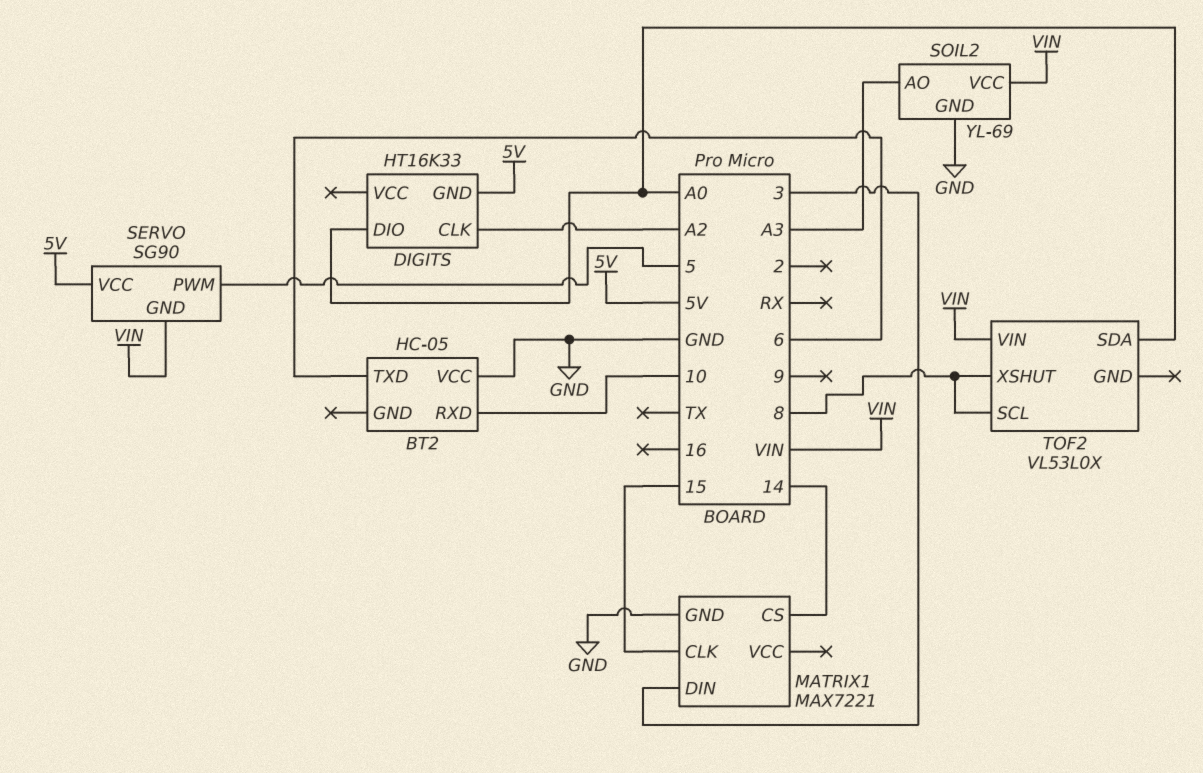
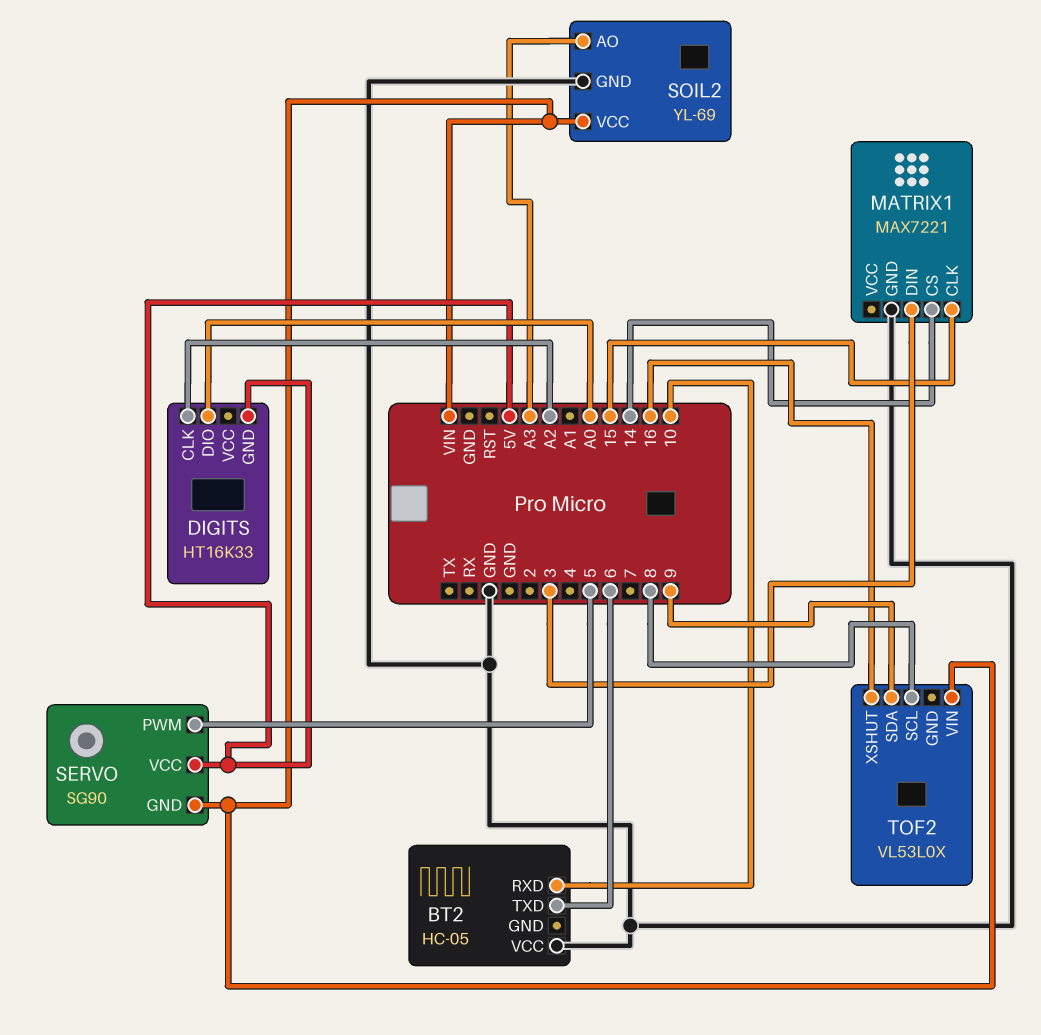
TOF2 pin SDA: A0 -> 9
TOF2 pin XSHUT: 8 -> 16

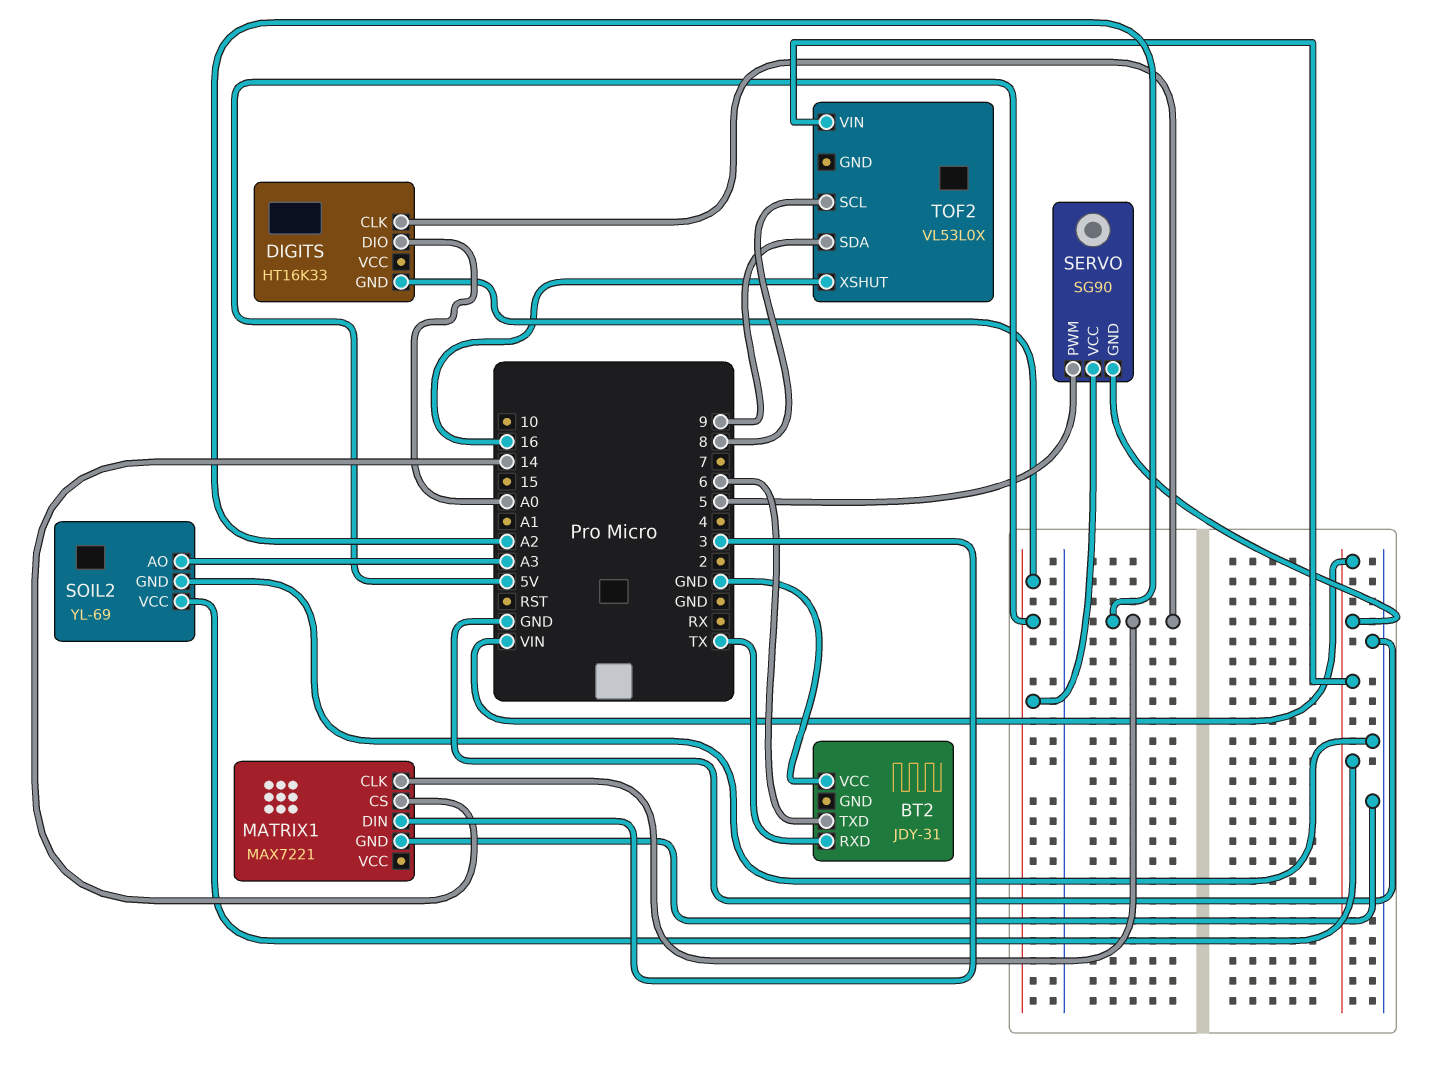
BT2: HC-05 -> JDY-31
BT2 pin RXD: 10 -> TX
MATRIX1 pin CLK: 15 -> A2

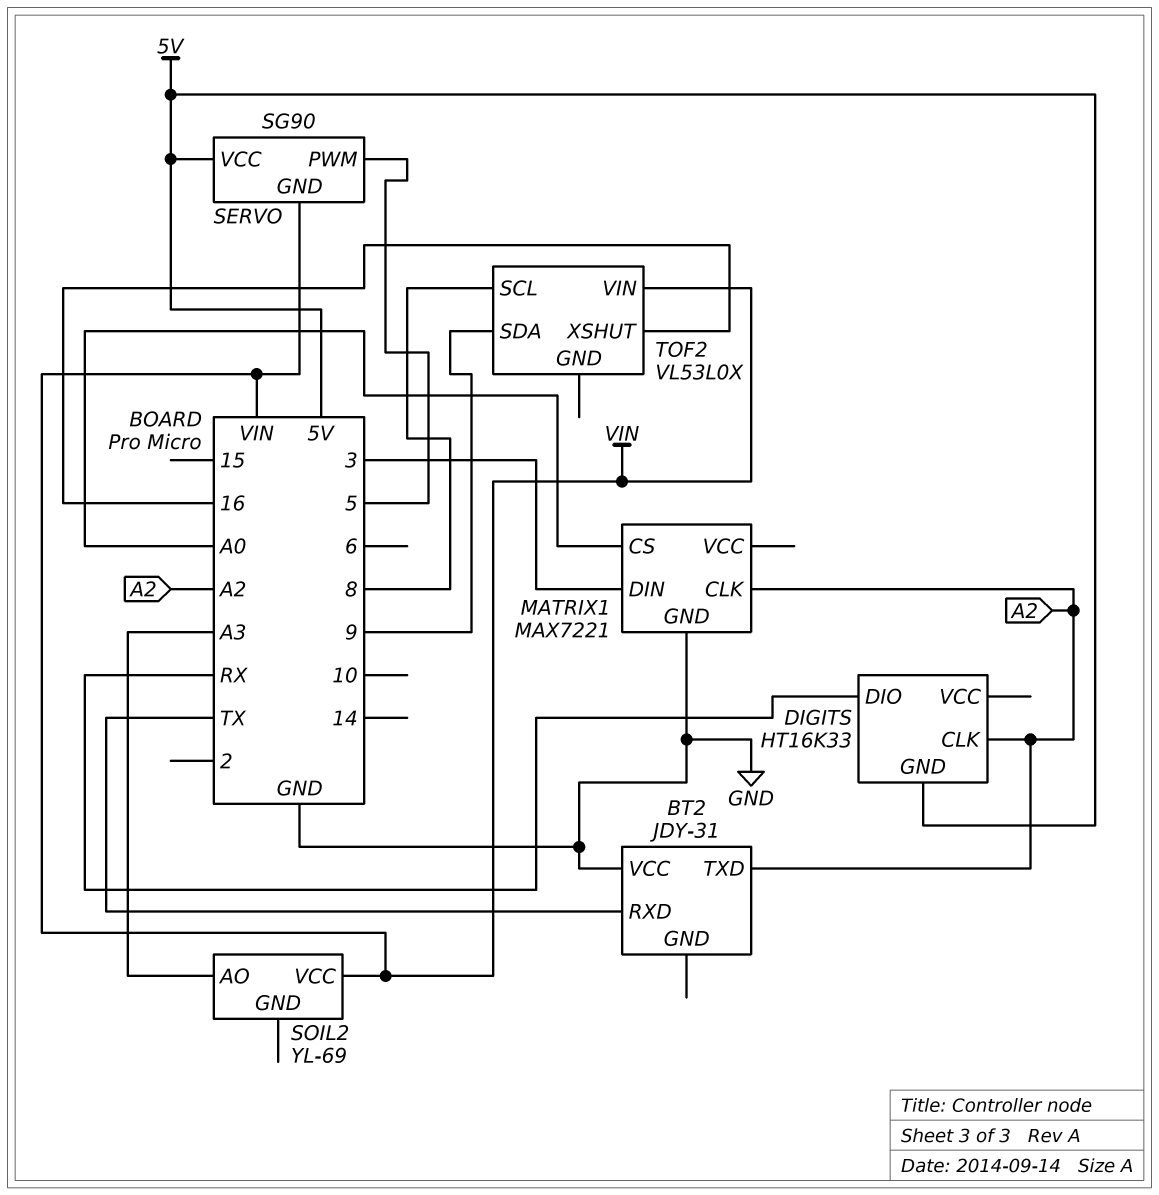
BT2 pin TXD: 6 -> A2
DIGITS pin DIO: A0 -> RX
MATRIX1 pin CS: 14 -> A0
SOIL2 pin GND: GND -> none

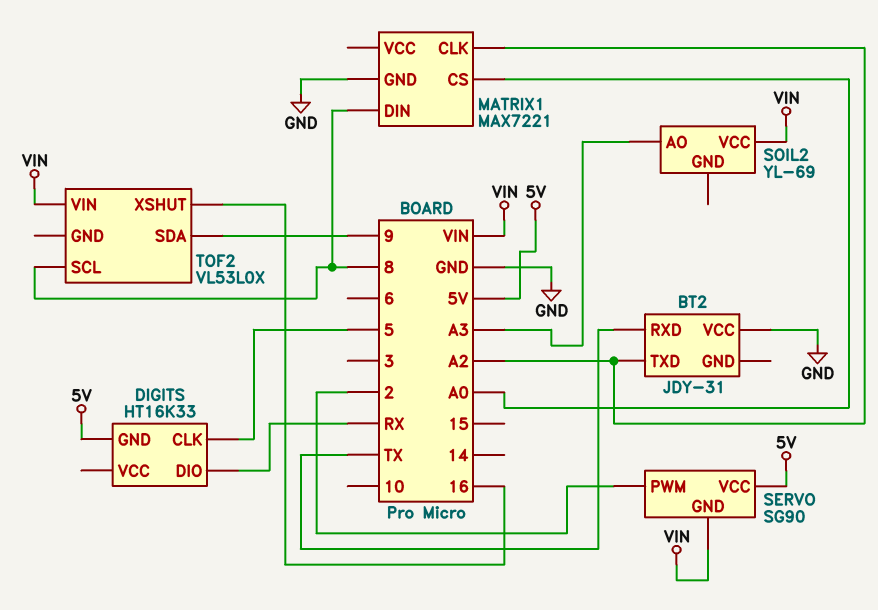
DIGITS pin CLK: A2 -> 5
MATRIX1 pin DIN: 3 -> 8
SERVO pin PWM: 5 -> 2

